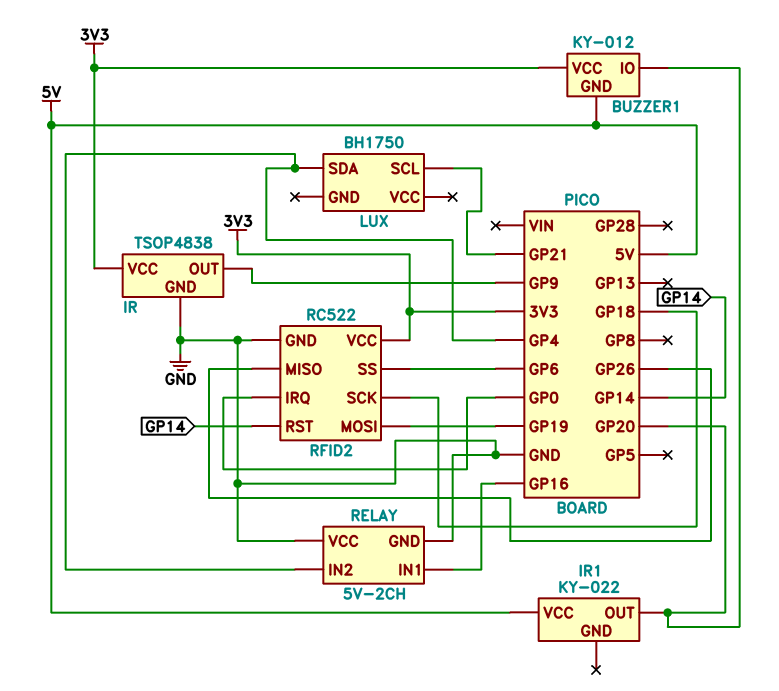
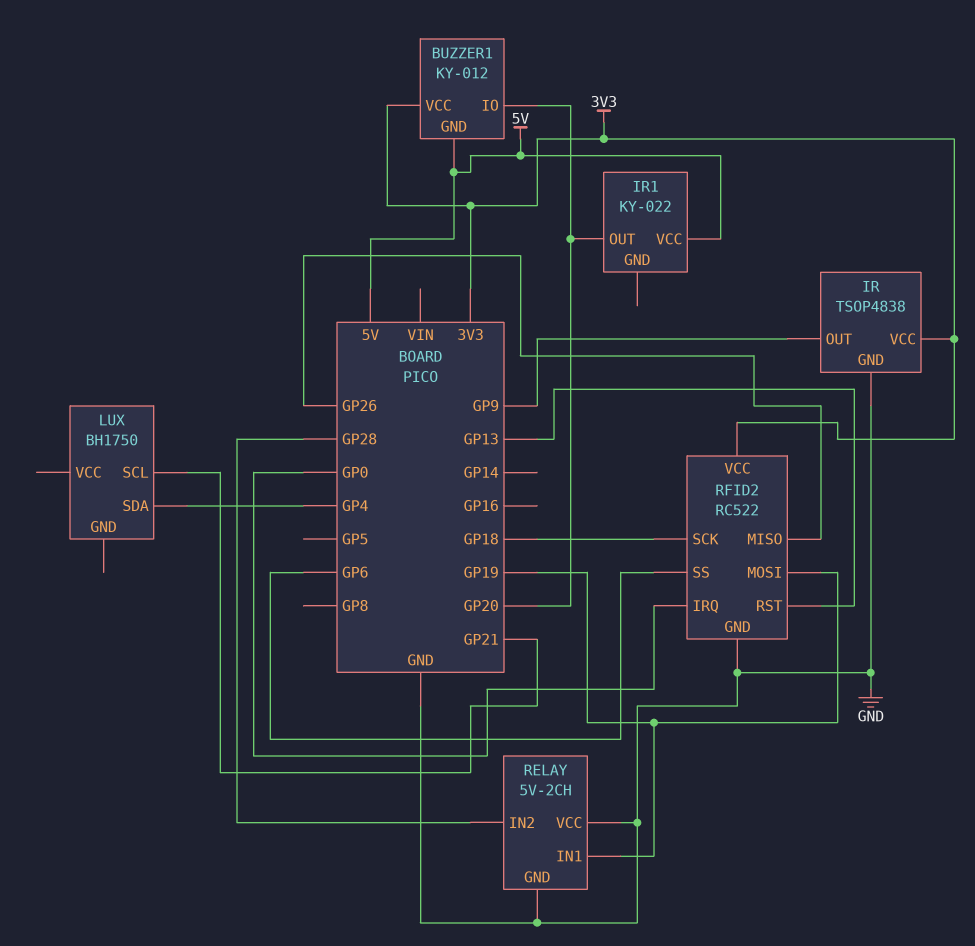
RELAY pin IN1: GP16 -> GP19
RELAY pin IN2: GP4 -> GP28
RFID2 pin RST: GP14 -> GP13

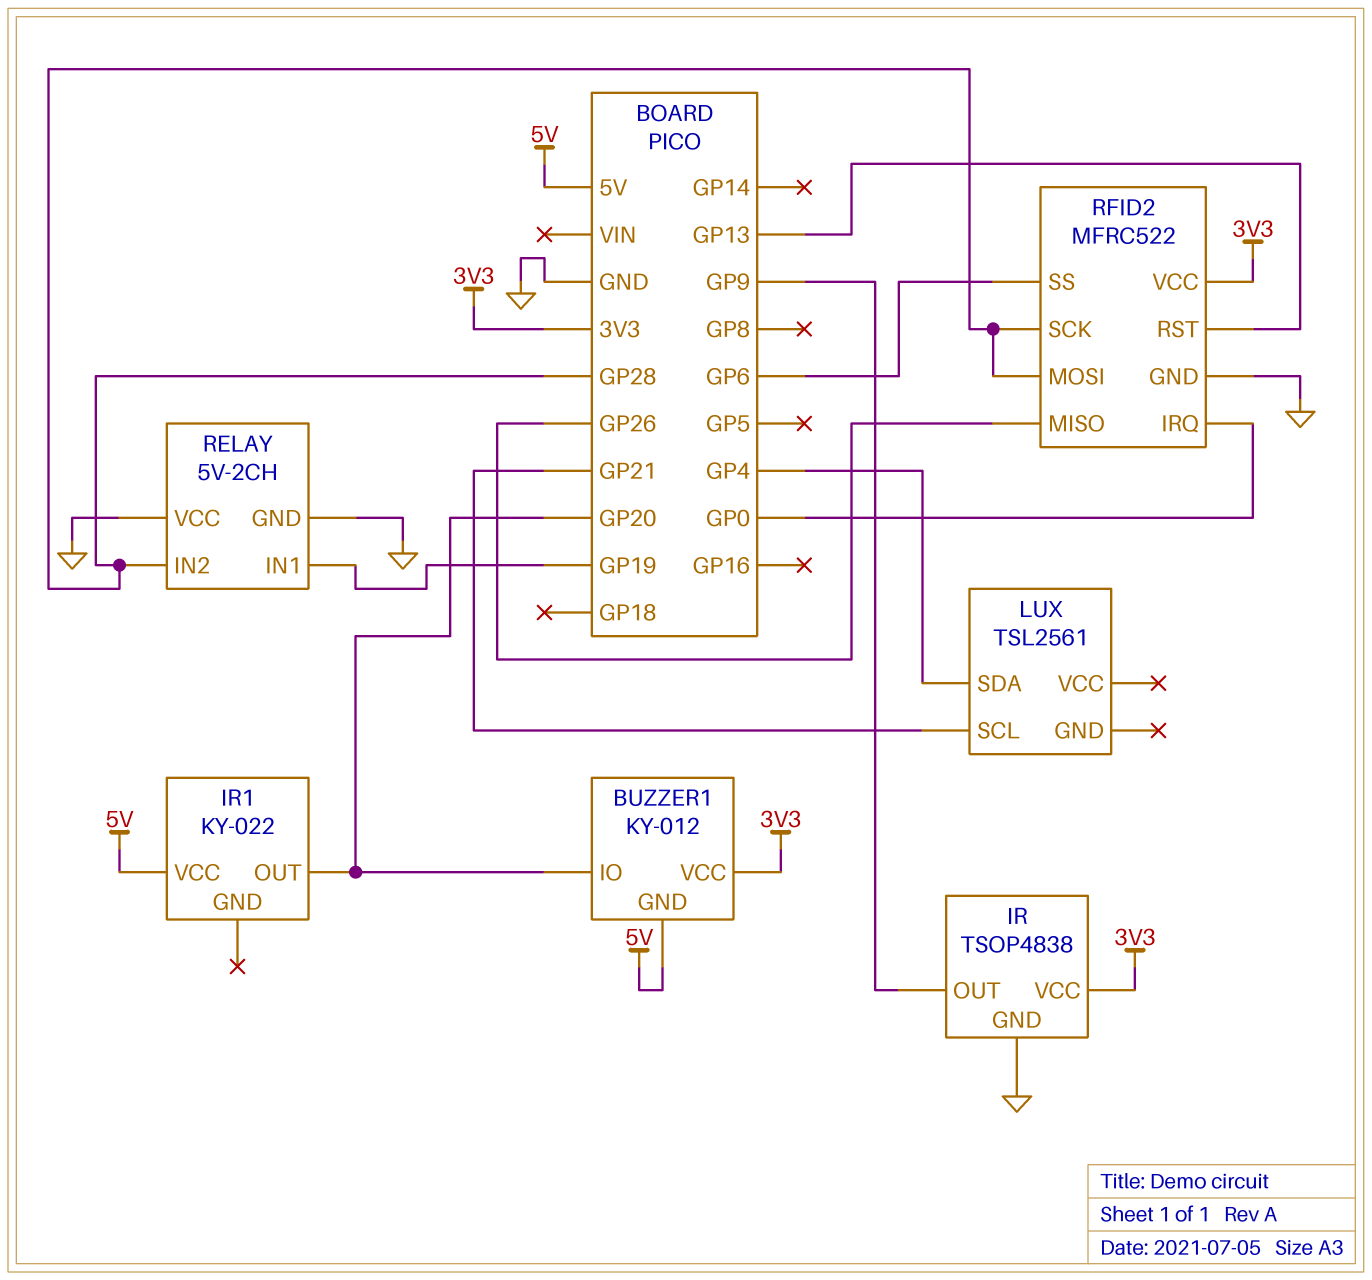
LUX: BH1750 -> TSL2561
RFID2: RC522 -> MFRC522
RFID2 pin MOSI: GP19 -> GP28
RFID2 pin SCK: GP18 -> GP28

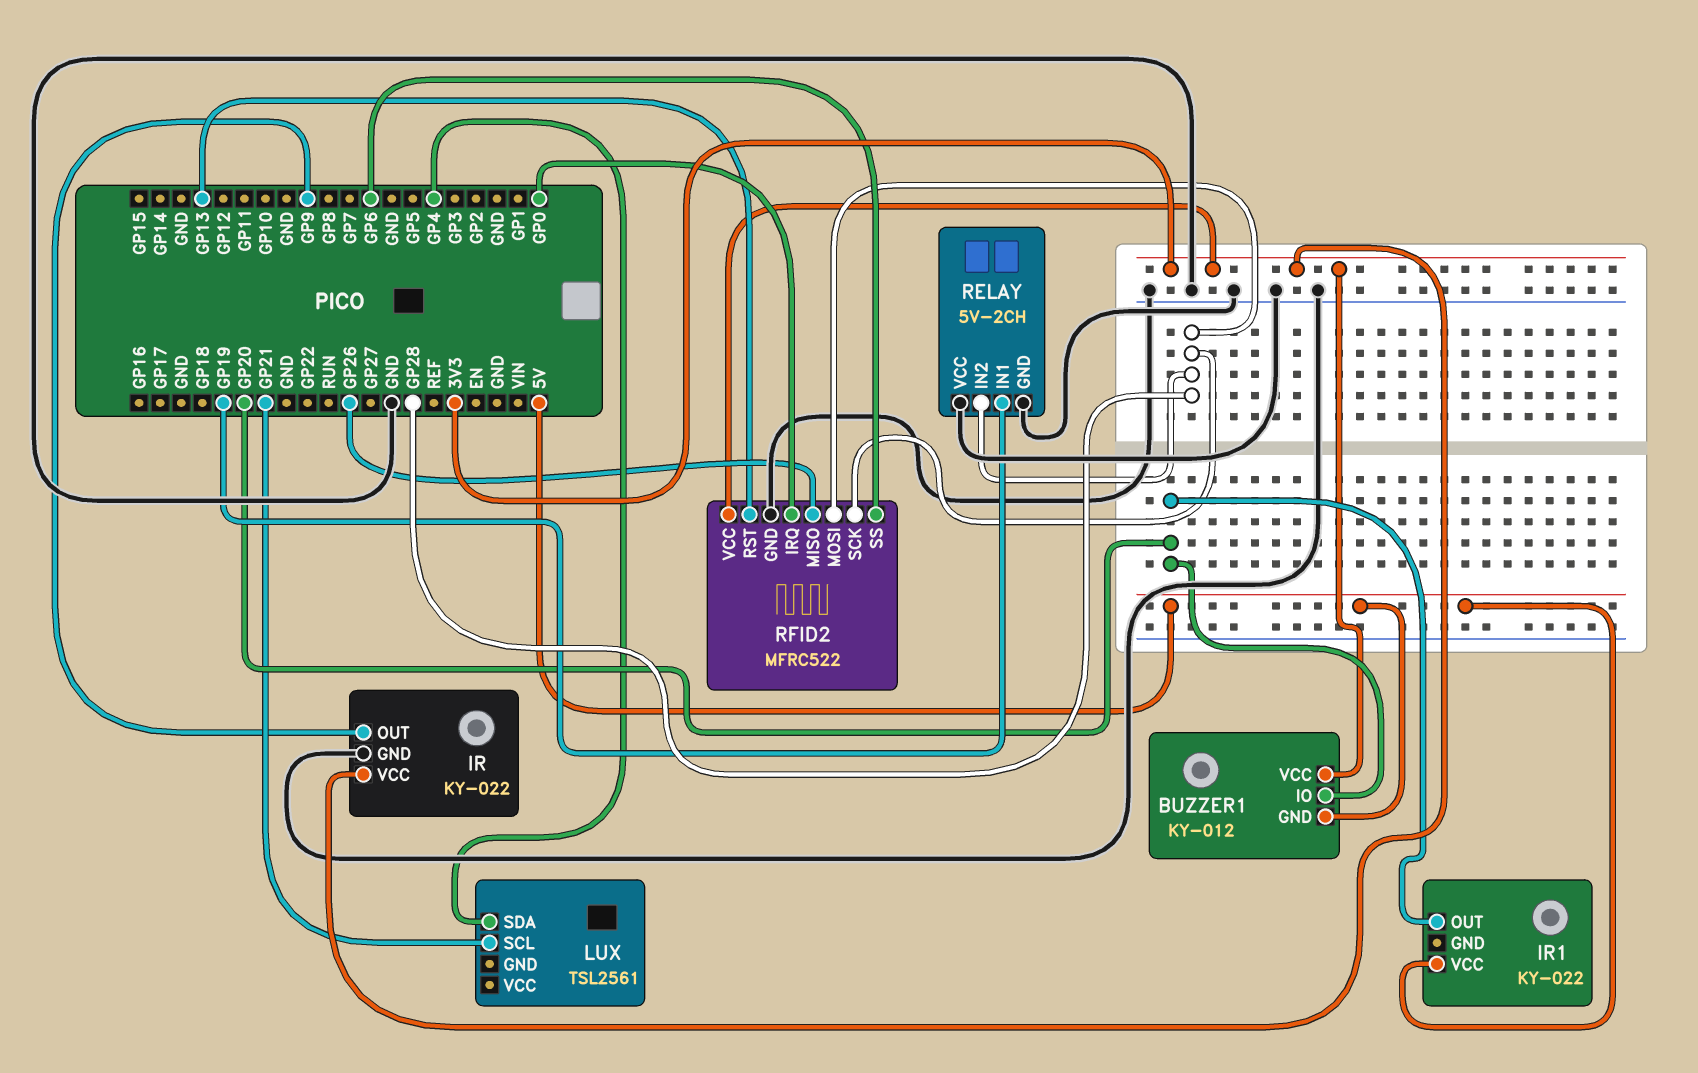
IR: TSOP4838 -> KY-022

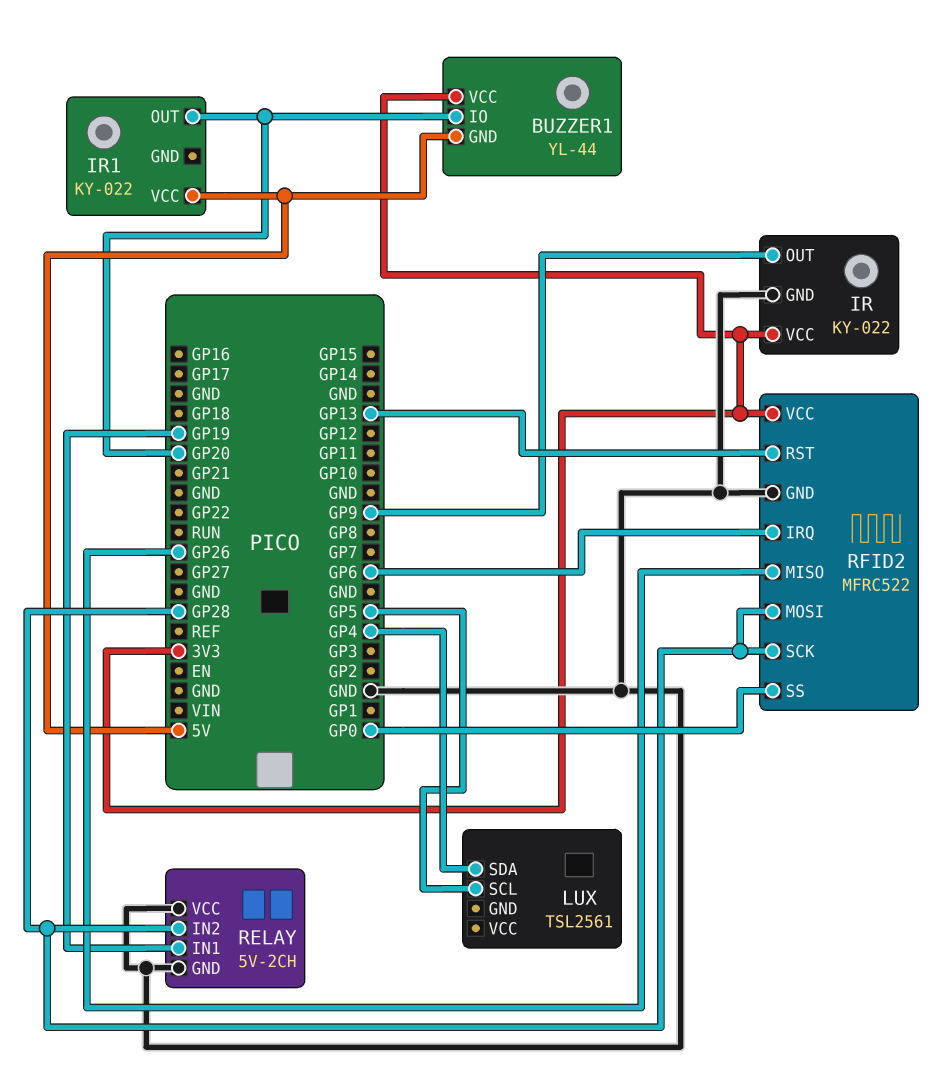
BUZZER1: KY-012 -> YL-44
LUX pin SCL: GP21 -> GP5
RFID2 pin IRQ: GP0 -> GP6
RFID2 pin SS: GP6 -> GP0

